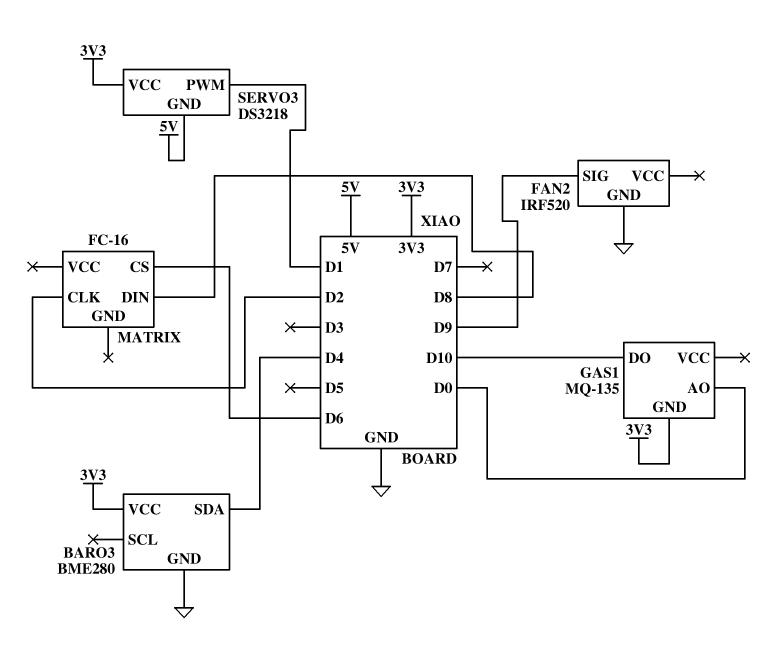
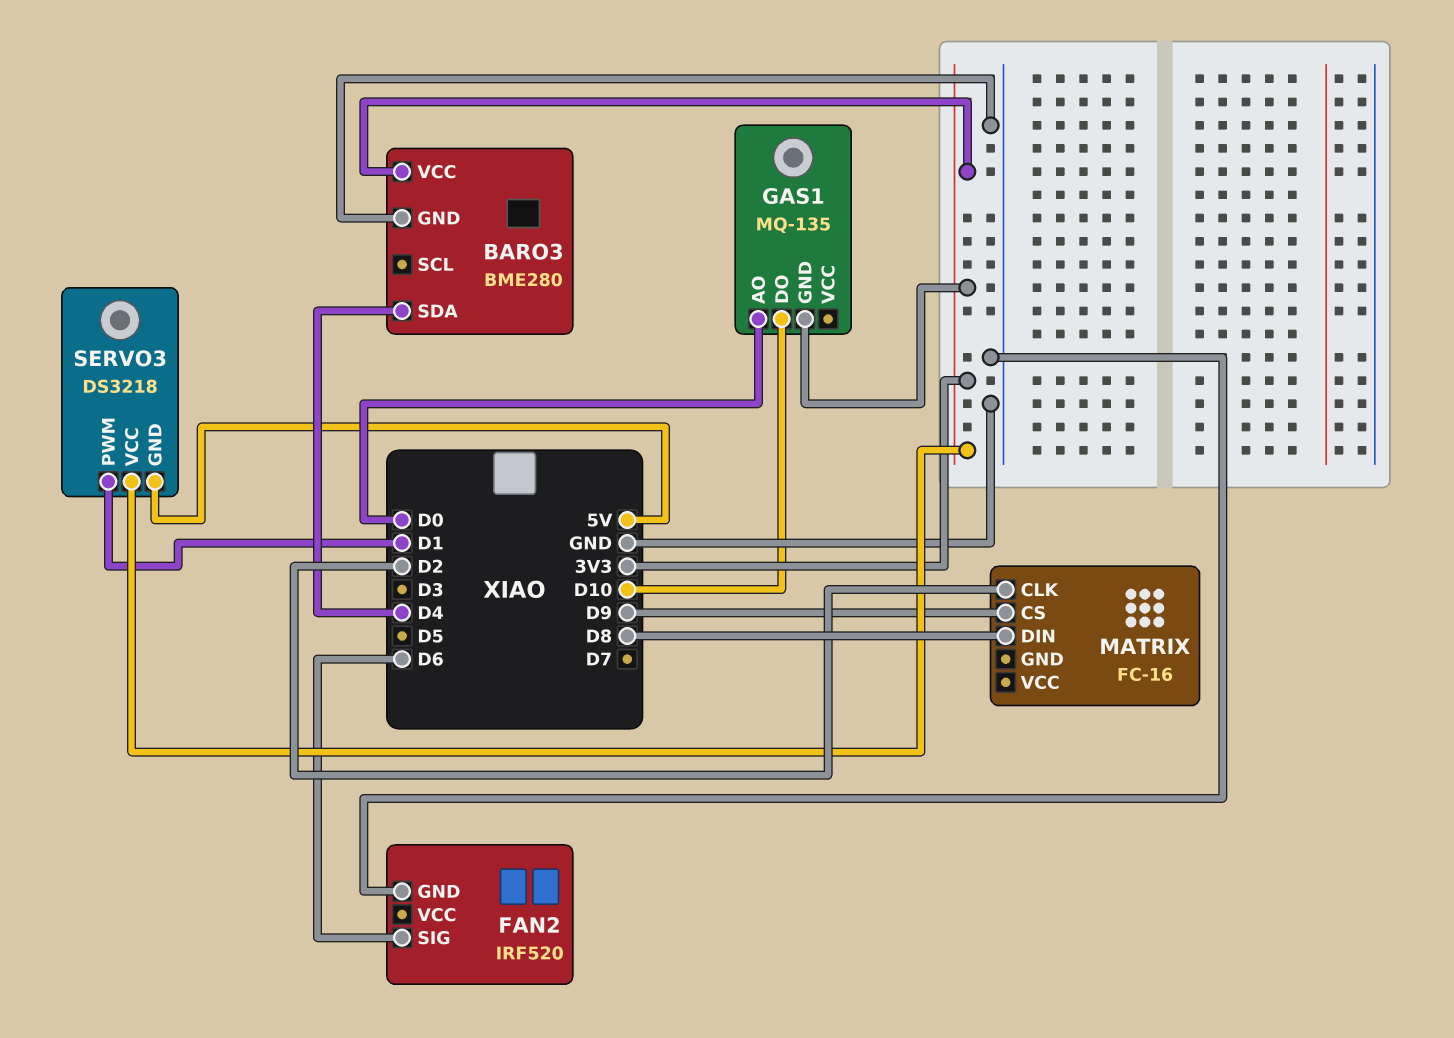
FAN2 pin SIG: D9 -> D6
MATRIX pin CS: D6 -> D9

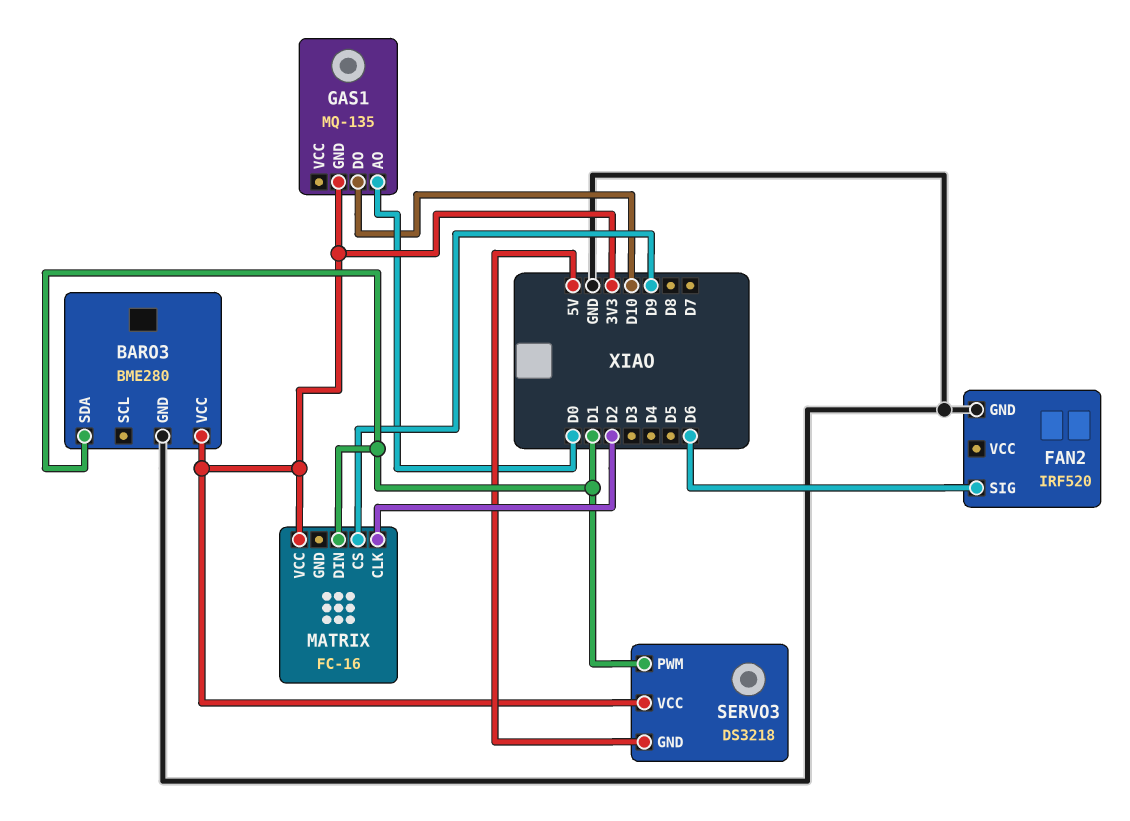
BARO3 pin SDA: D4 -> D1
MATRIX pin DIN: D8 -> D1
MATRIX pin VCC: none -> 3V3

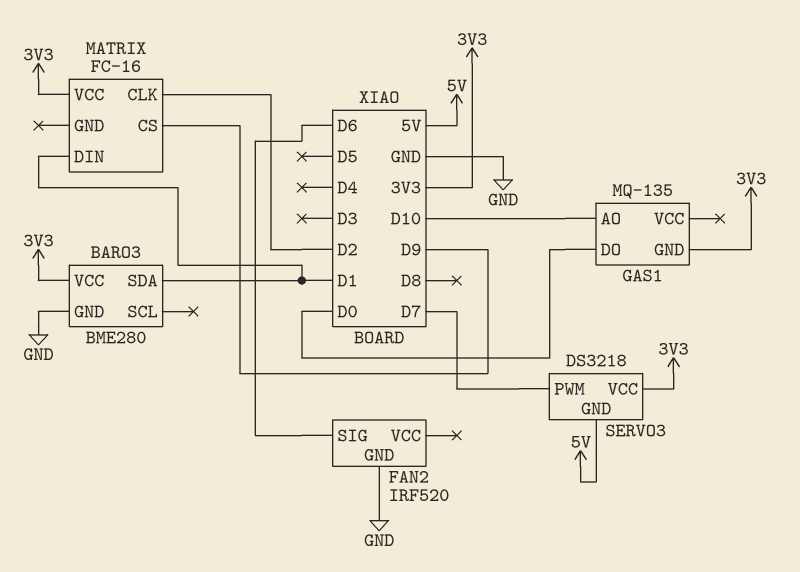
GAS1 pin AO: D0 -> D10
GAS1 pin DO: D10 -> D0
SERVO3 pin PWM: D1 -> D7

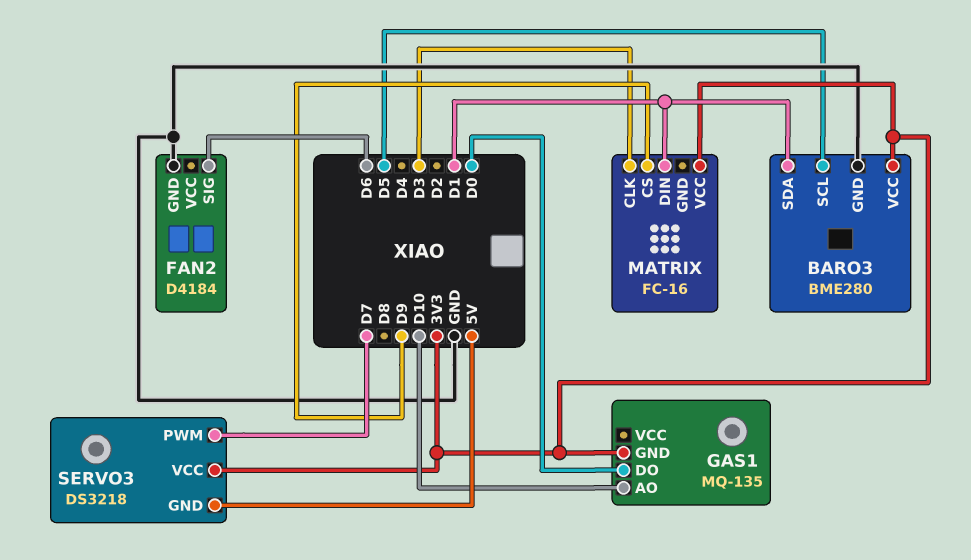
BARO3 pin SCL: none -> D5
FAN2: IRF520 -> D4184
MATRIX pin CLK: D2 -> D3

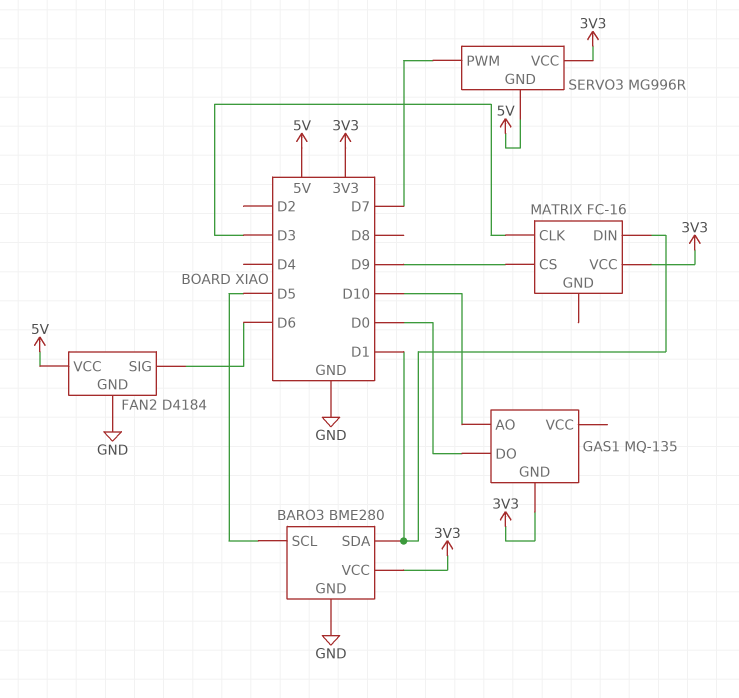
FAN2 pin VCC: none -> 5V
SERVO3: DS3218 -> MG996R

